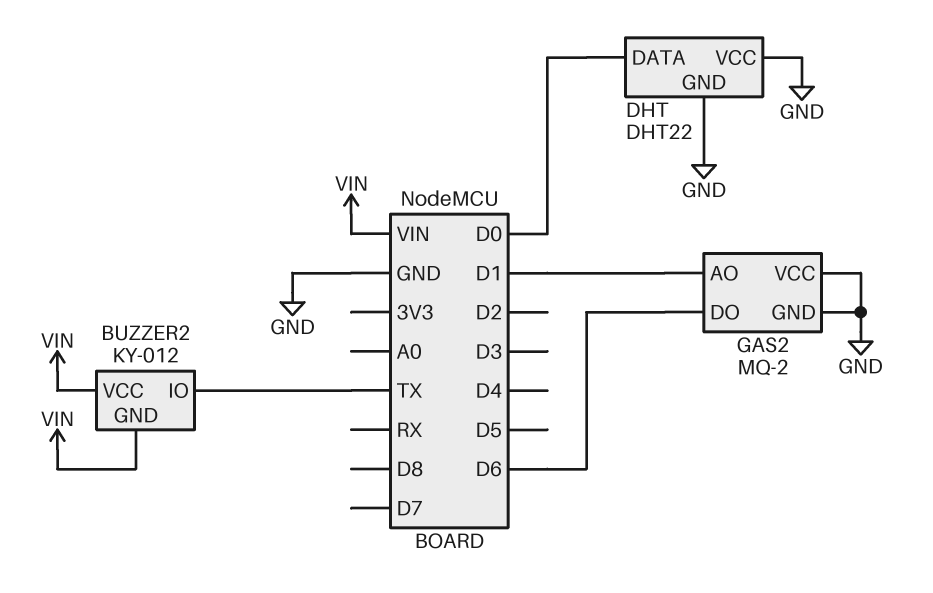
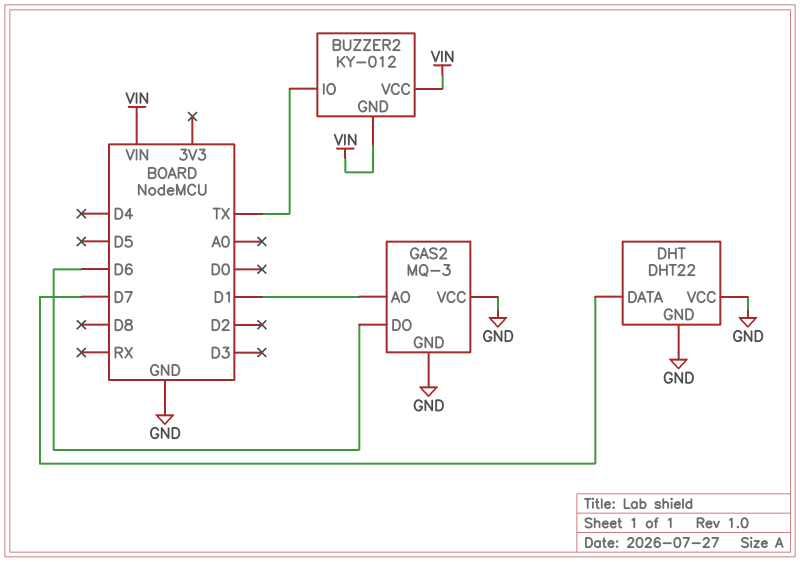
DHT pin DATA: D0 -> D7
GAS2: MQ-2 -> MQ-3

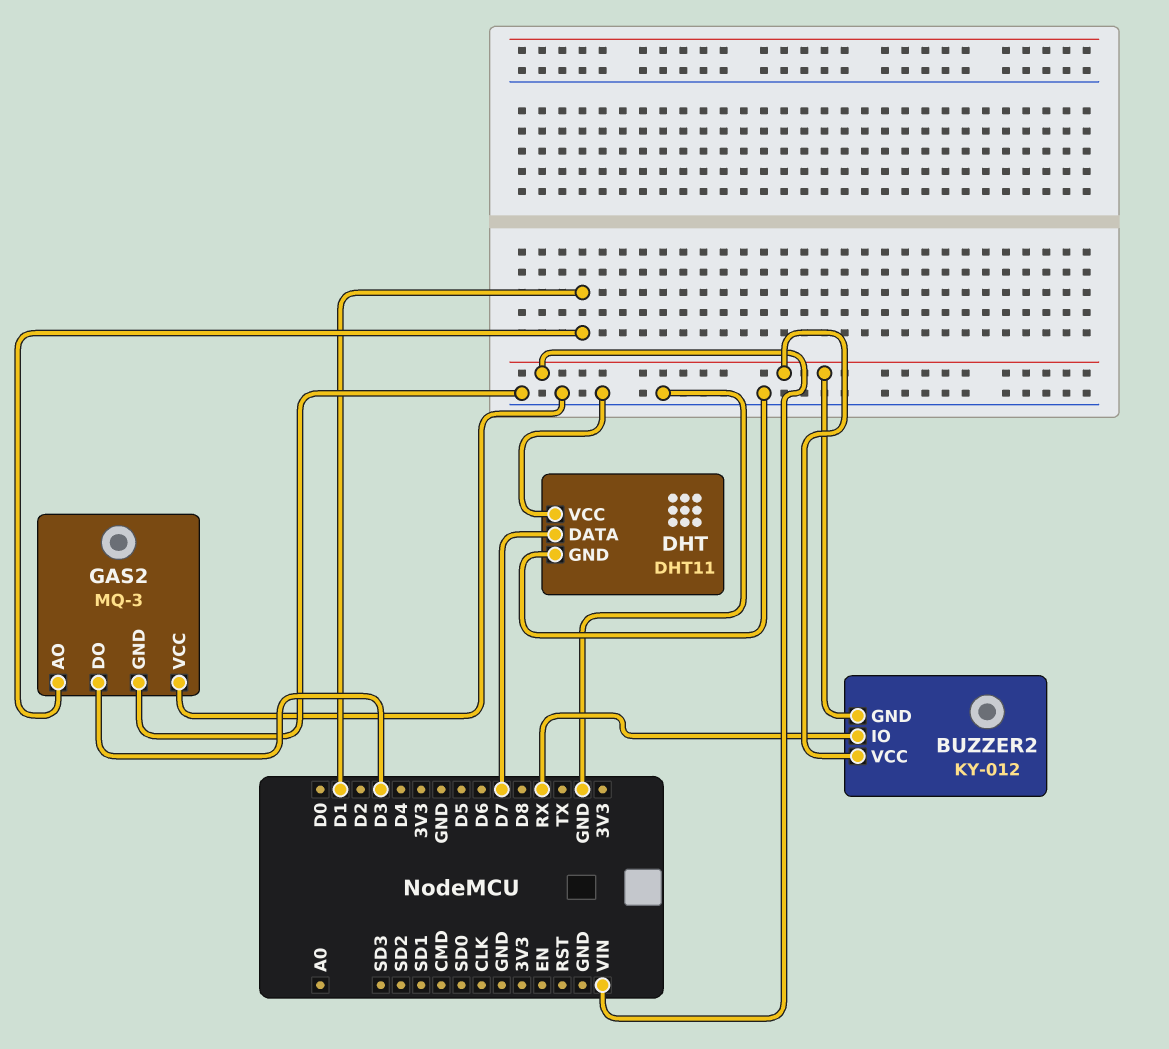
BUZZER2 pin IO: TX -> RX
DHT: DHT22 -> DHT11
GAS2 pin DO: D6 -> D3

